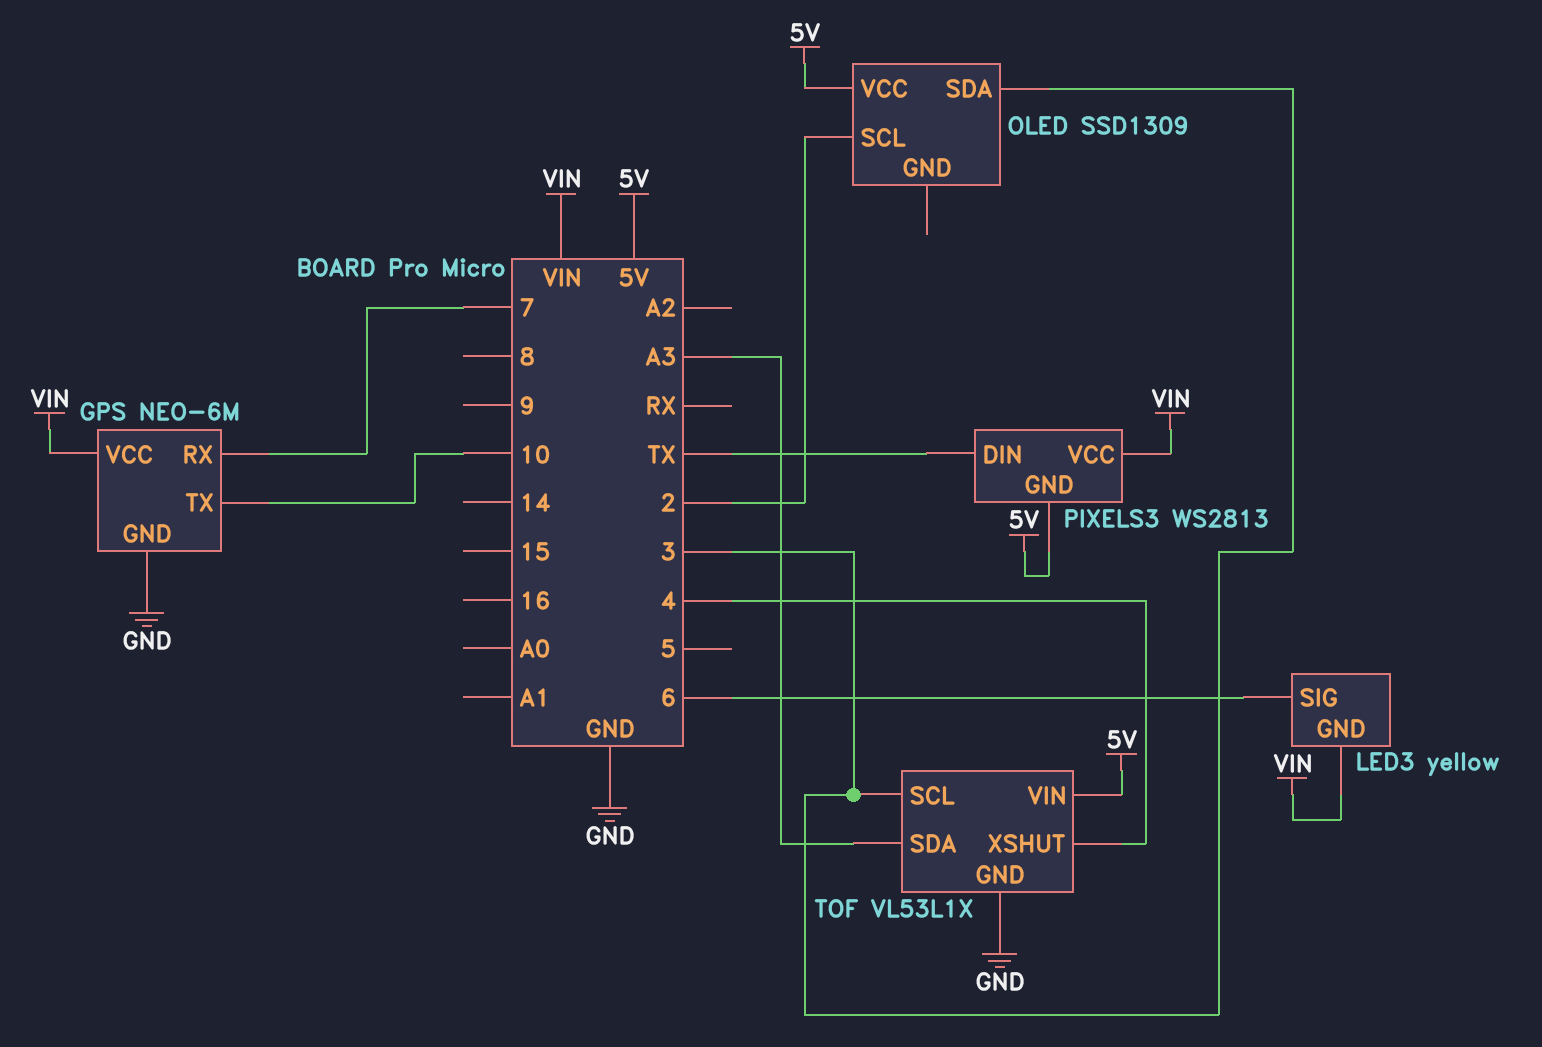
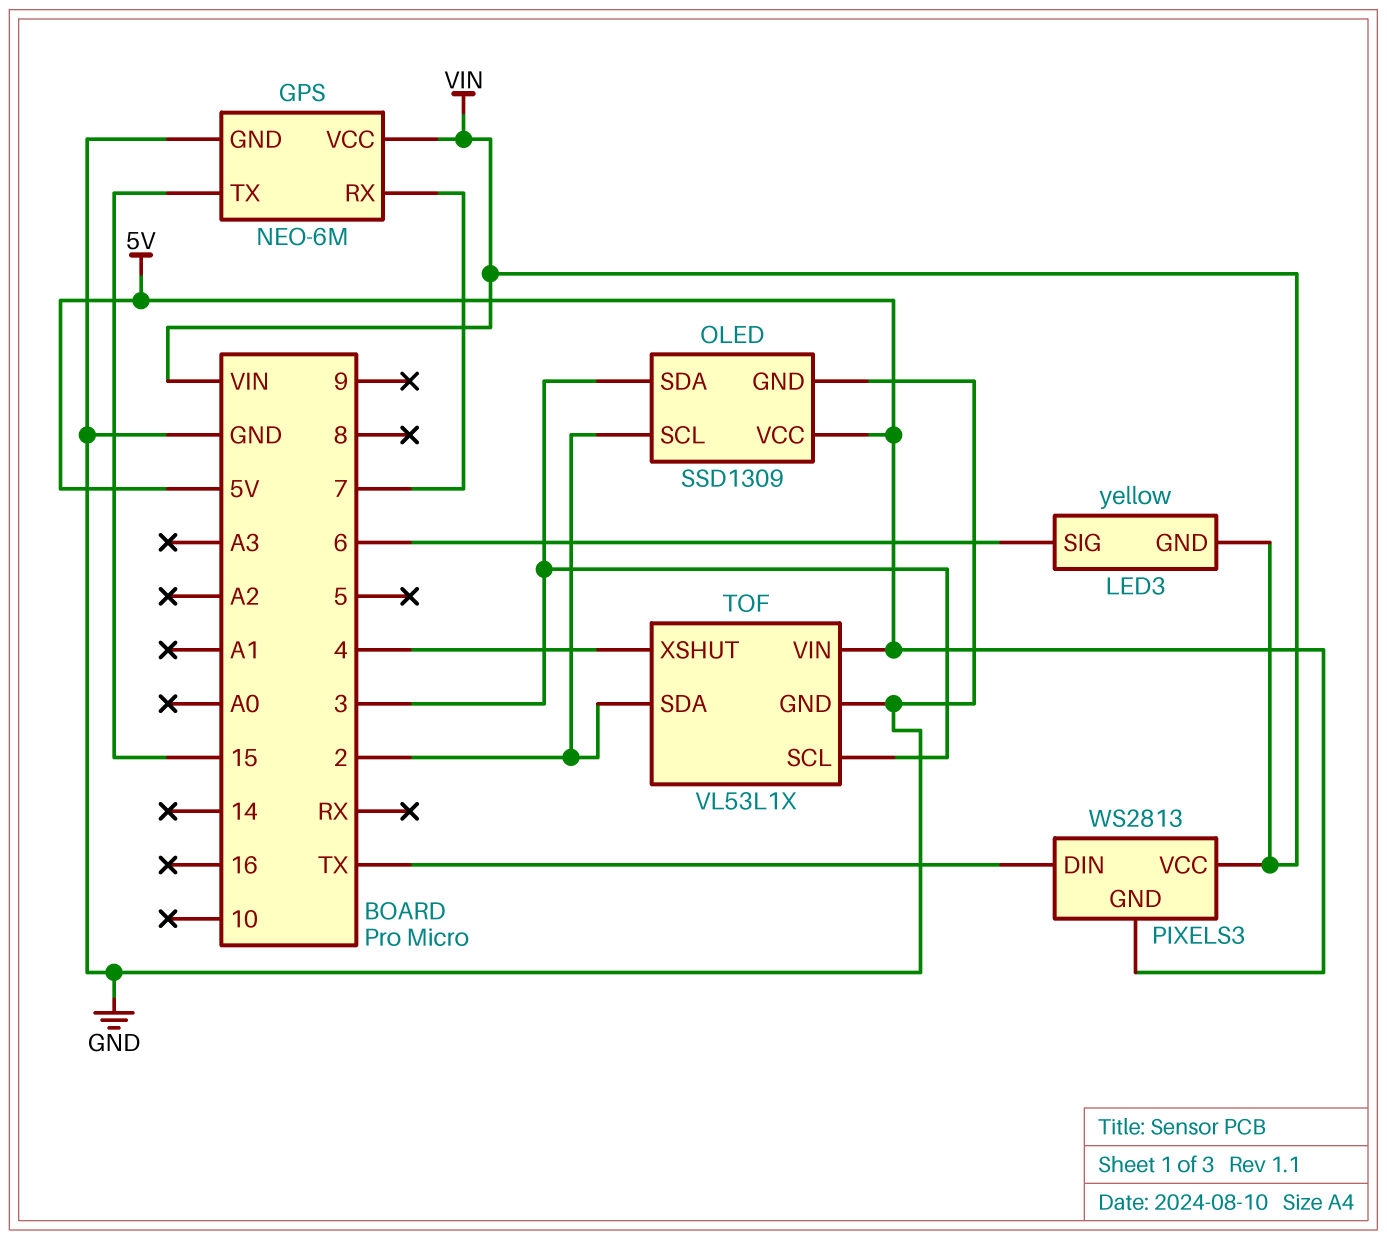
GPS pin TX: 10 -> 15
OLED pin GND: none -> GND
TOF pin SDA: A3 -> 2

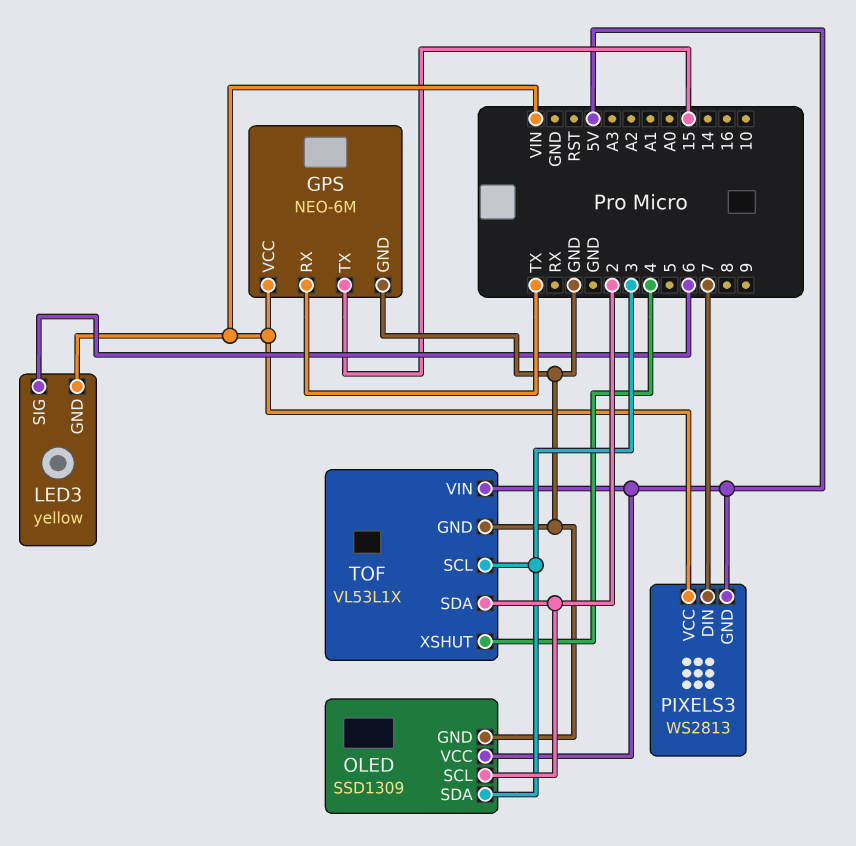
GPS pin RX: 7 -> TX
PIXELS3 pin DIN: TX -> 7

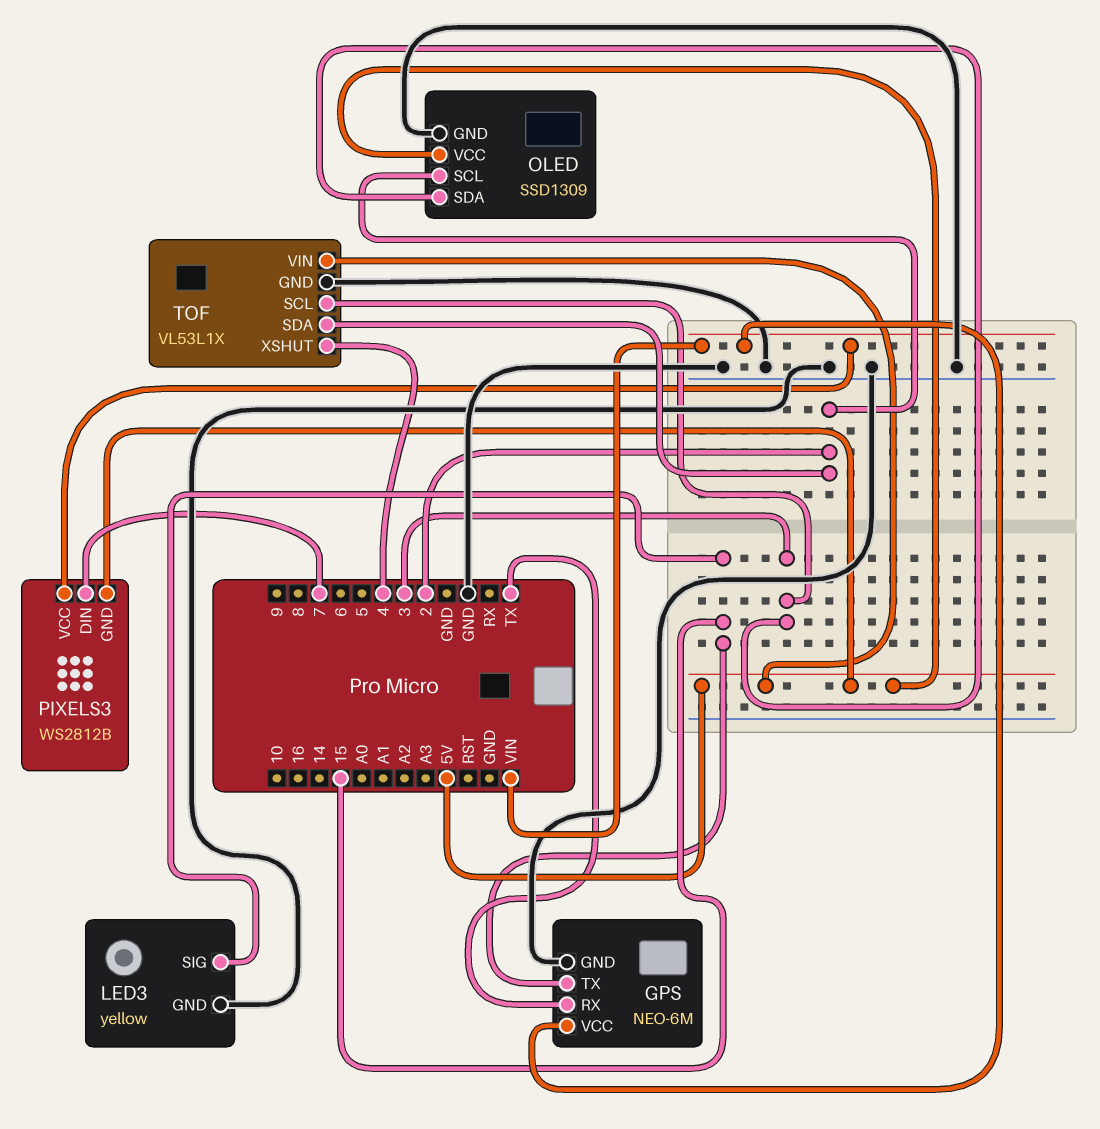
LED3 pin GND: VIN -> GND
LED3 pin SIG: 6 -> 15
PIXELS3: WS2813 -> WS2812B

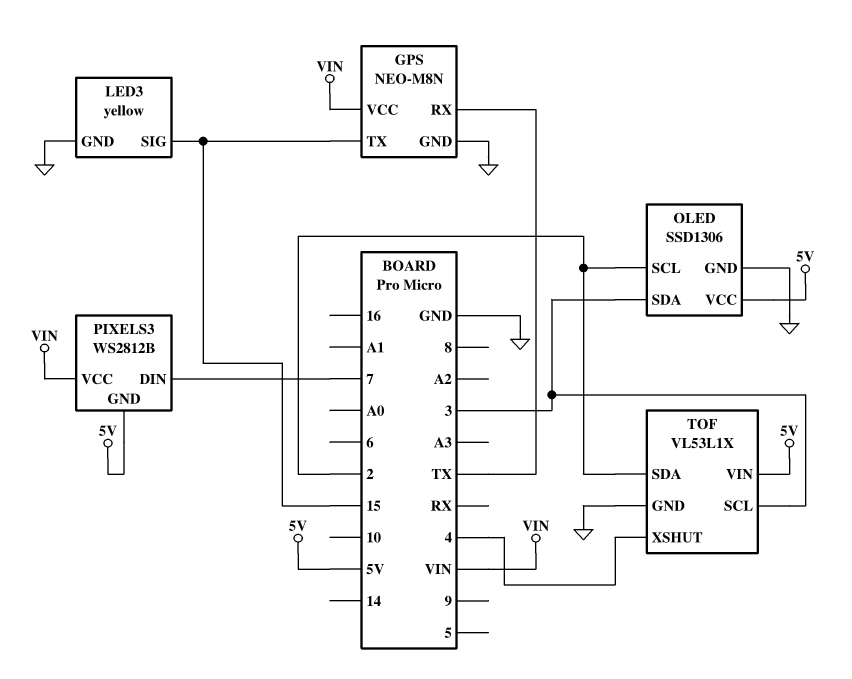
GPS: NEO-6M -> NEO-M8N
OLED: SSD1309 -> SSD1306

